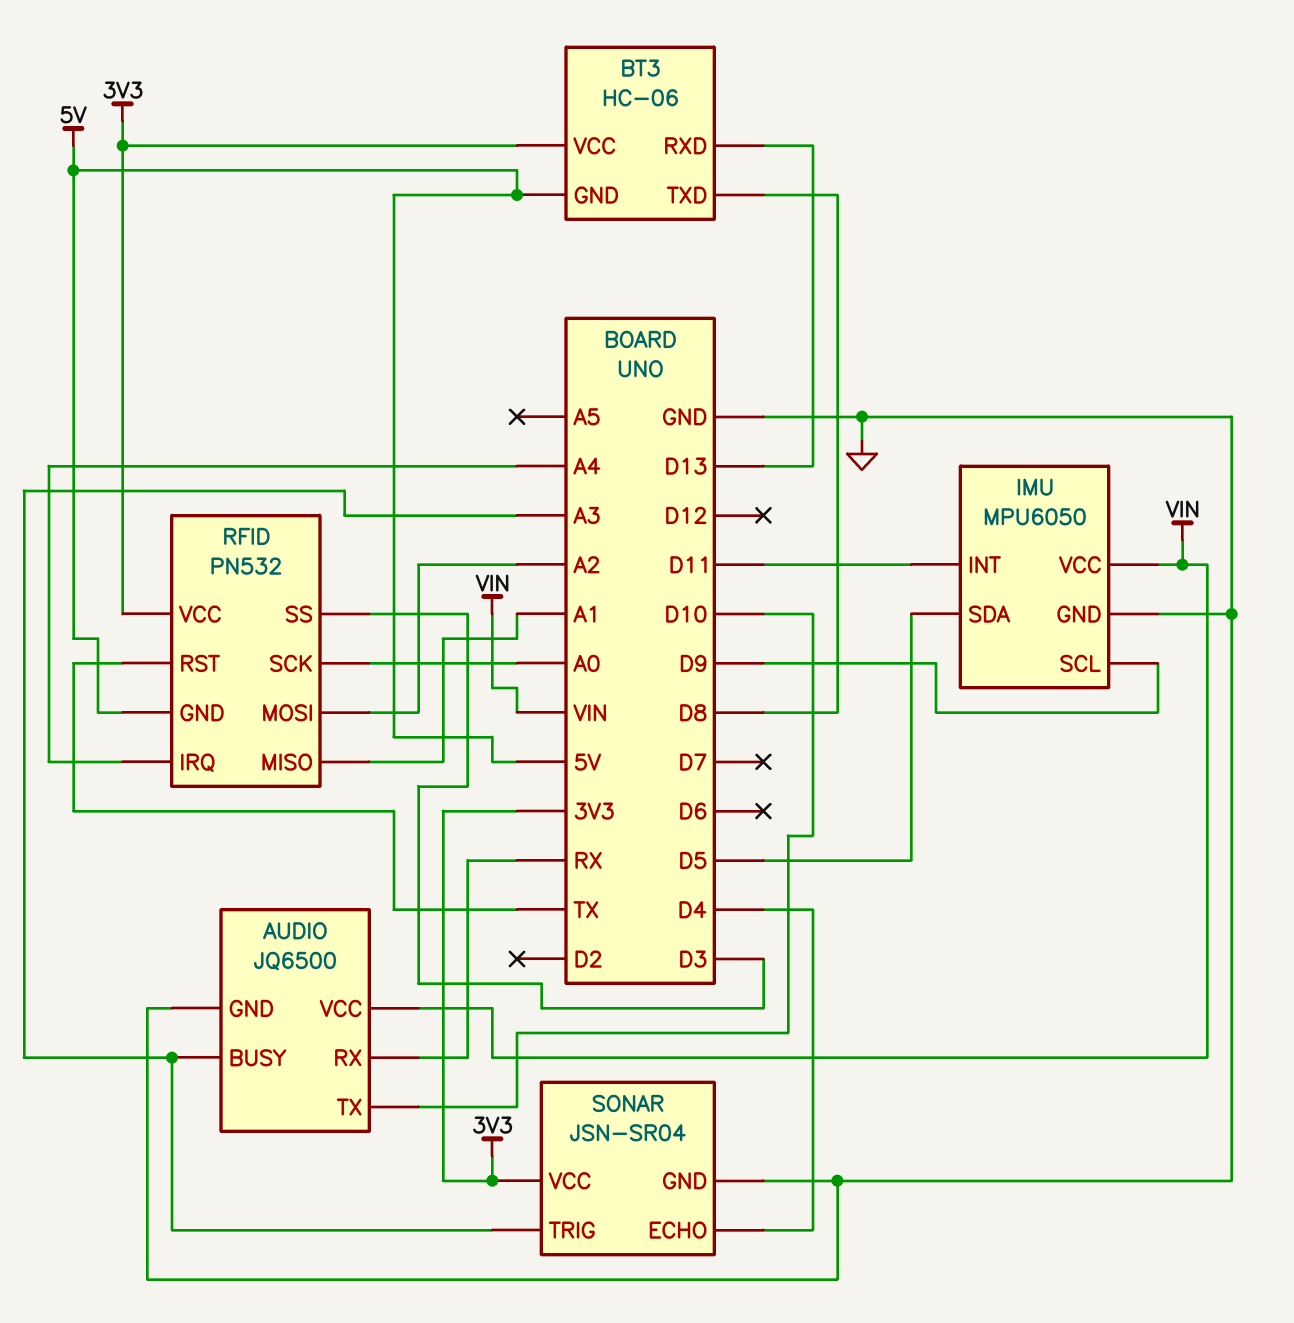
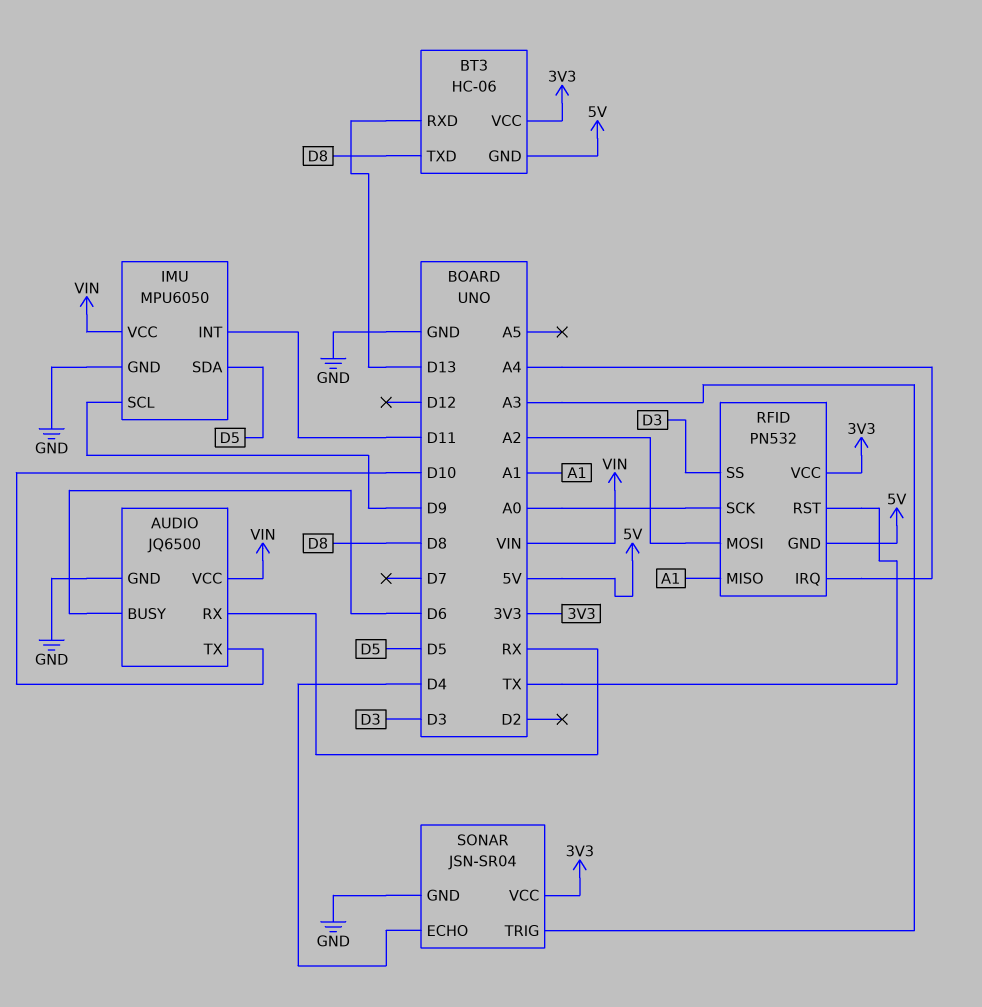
AUDIO pin BUSY: A3 -> D6

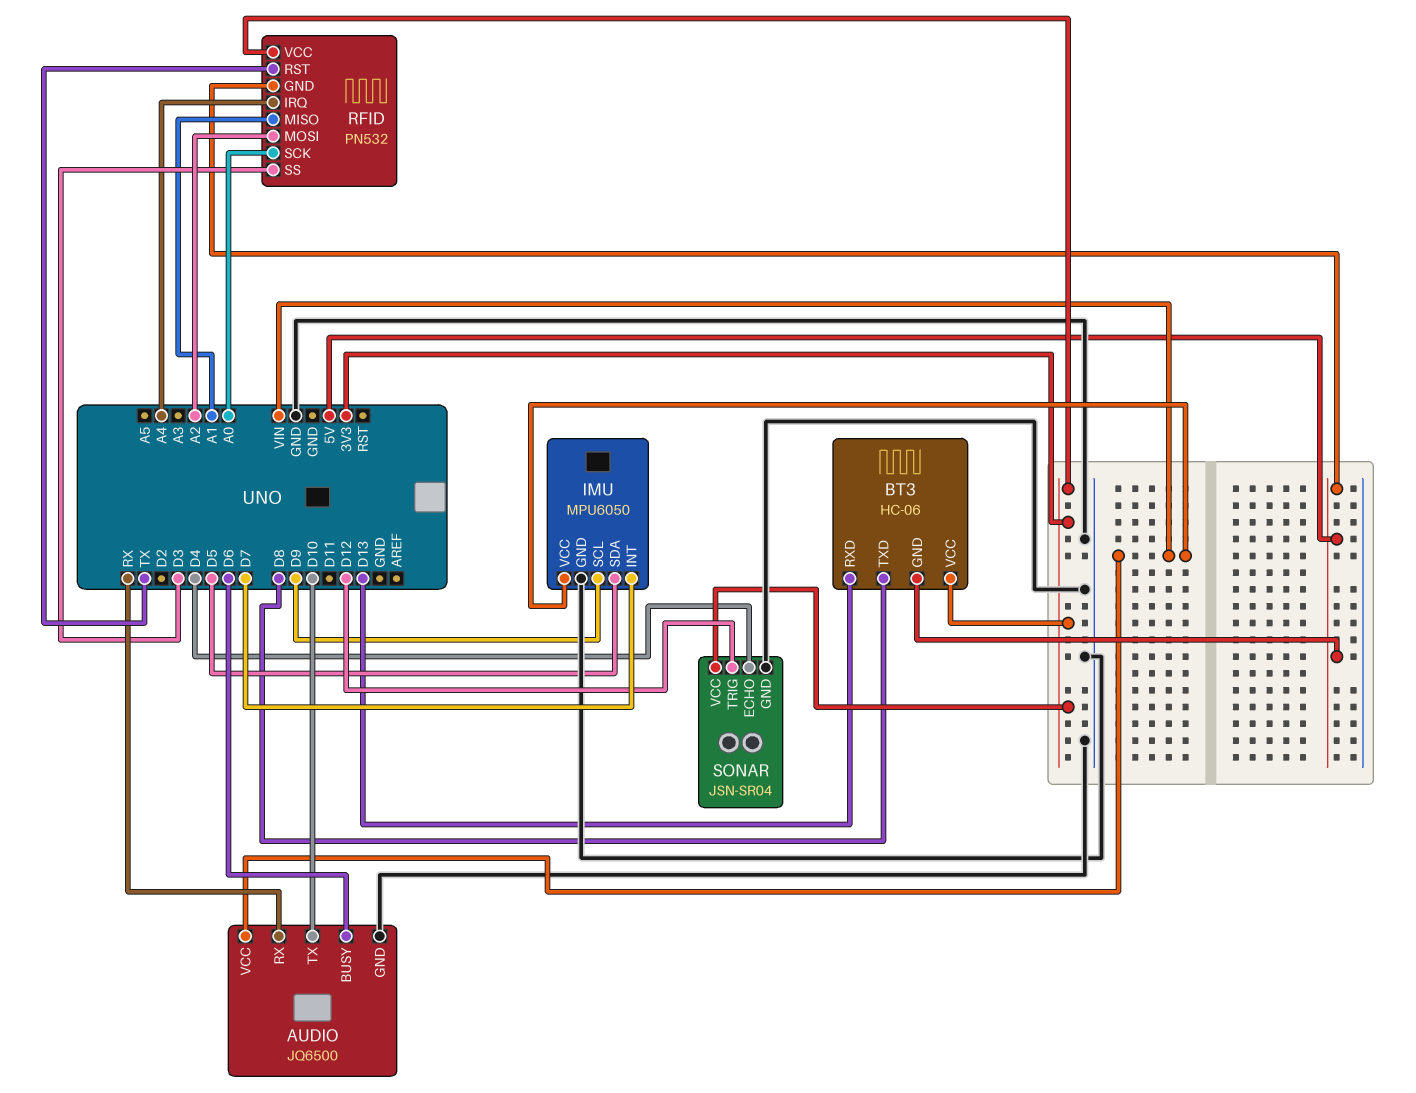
IMU pin INT: D11 -> D7
SONAR pin TRIG: A3 -> D12

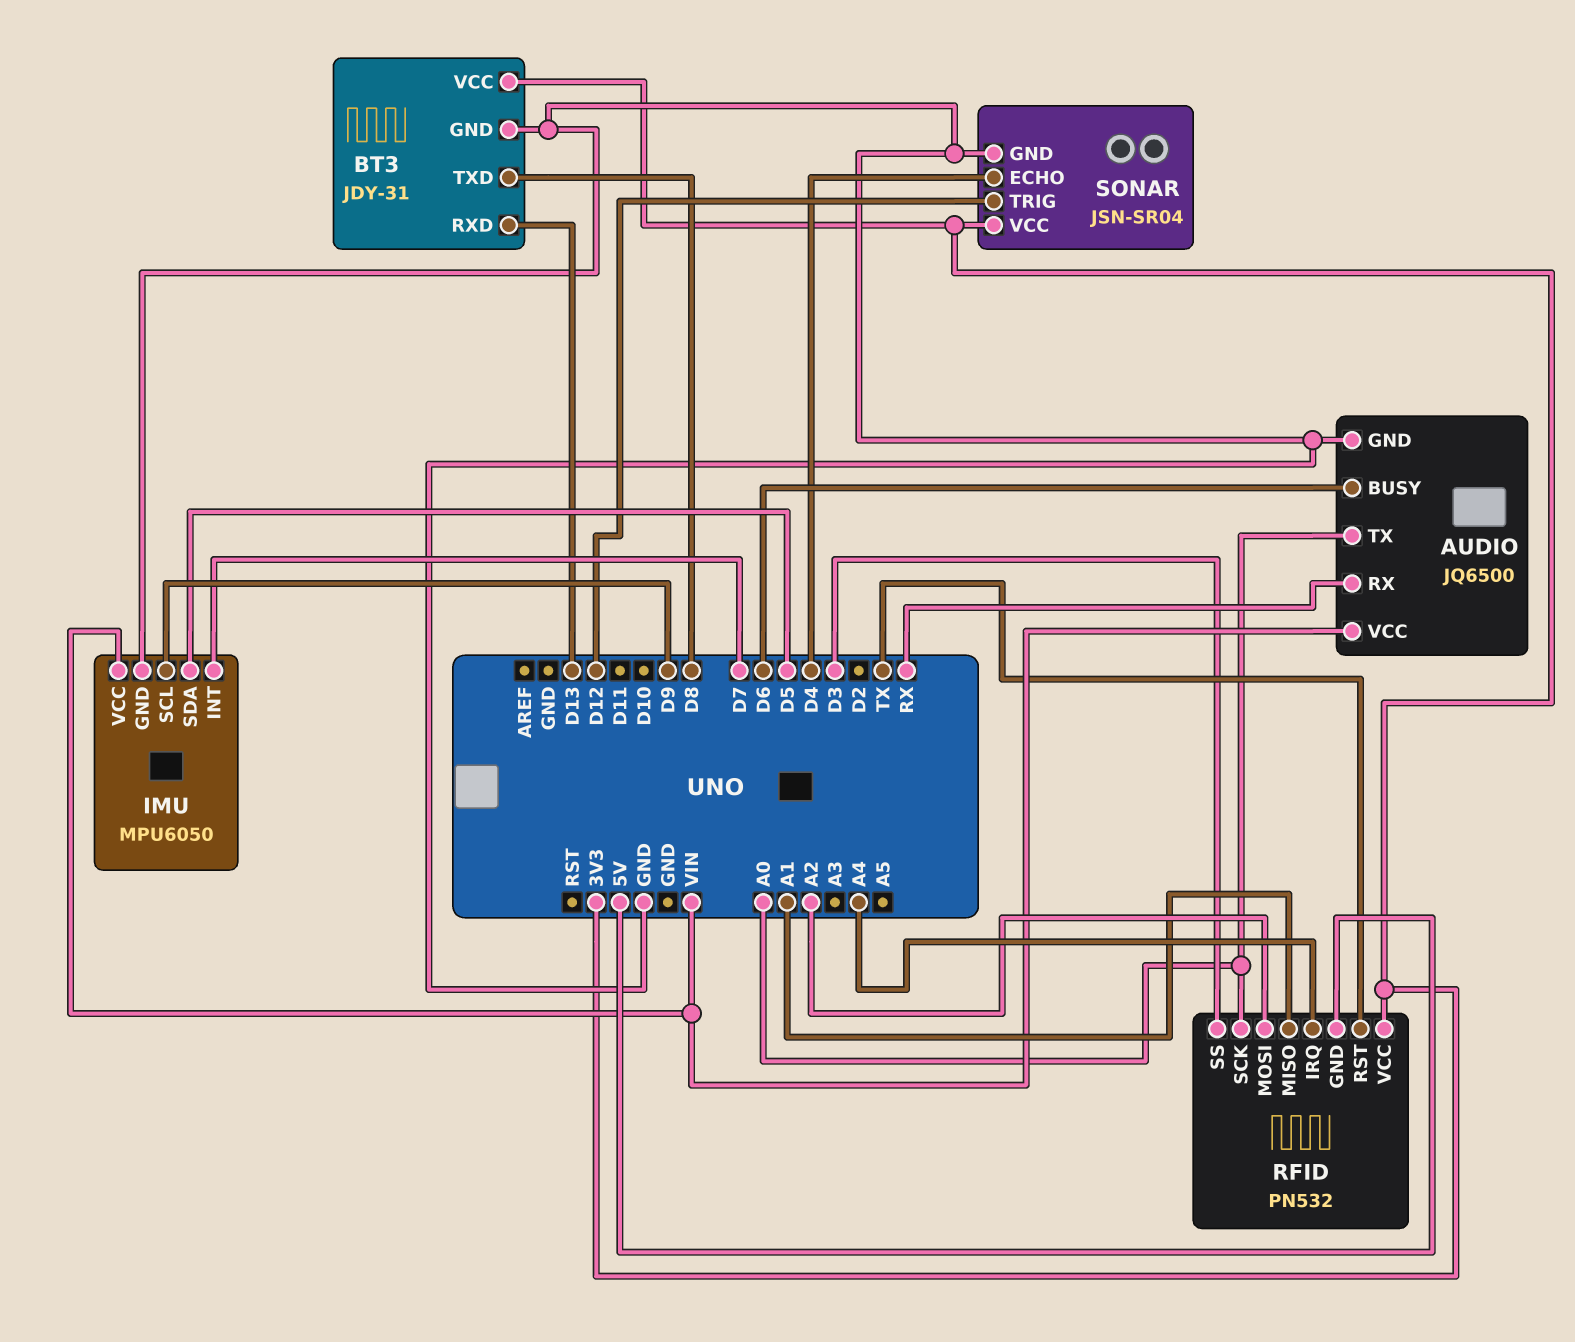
AUDIO pin TX: D10 -> A0
BT3: HC-06 -> JDY-31
BT3 pin GND: 5V -> GND

